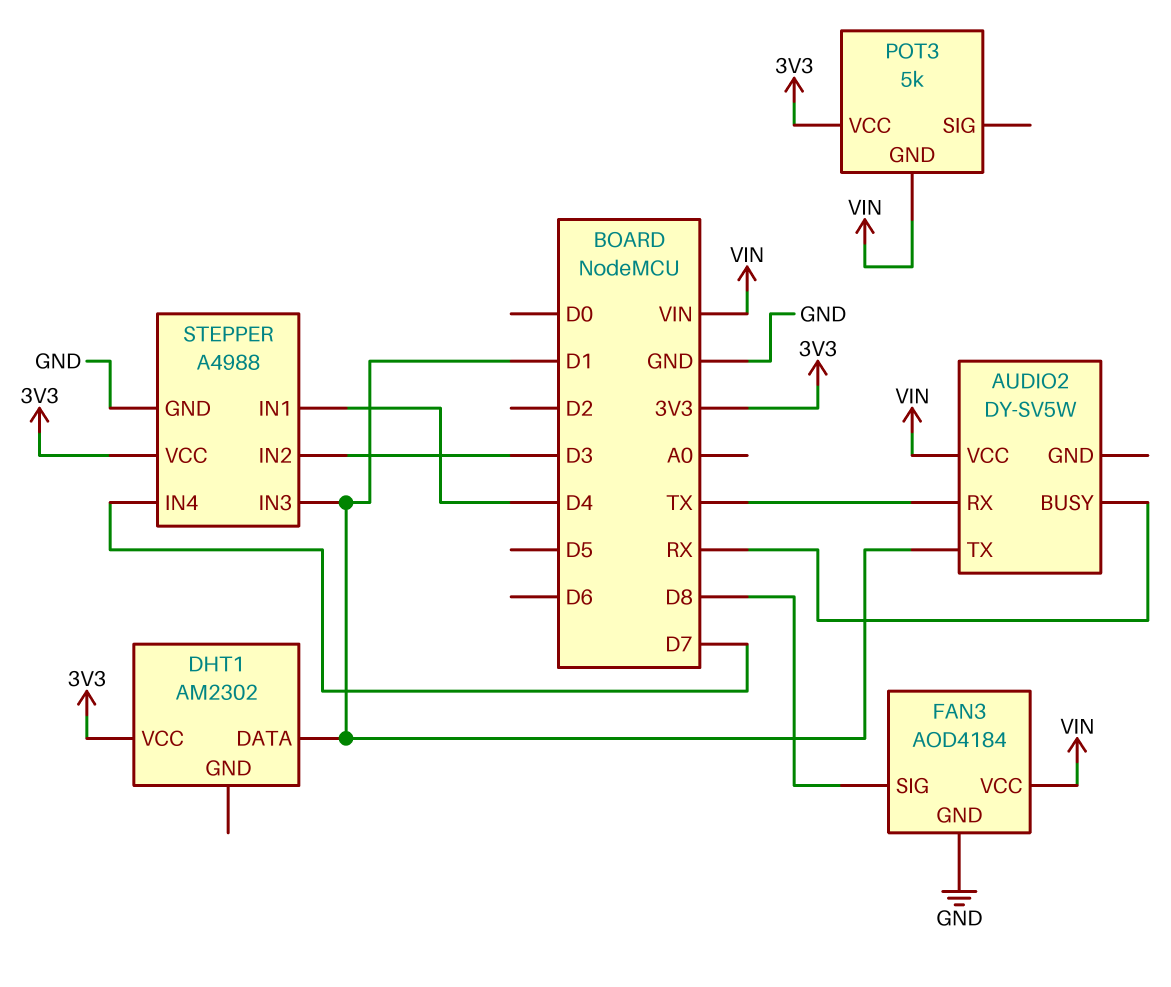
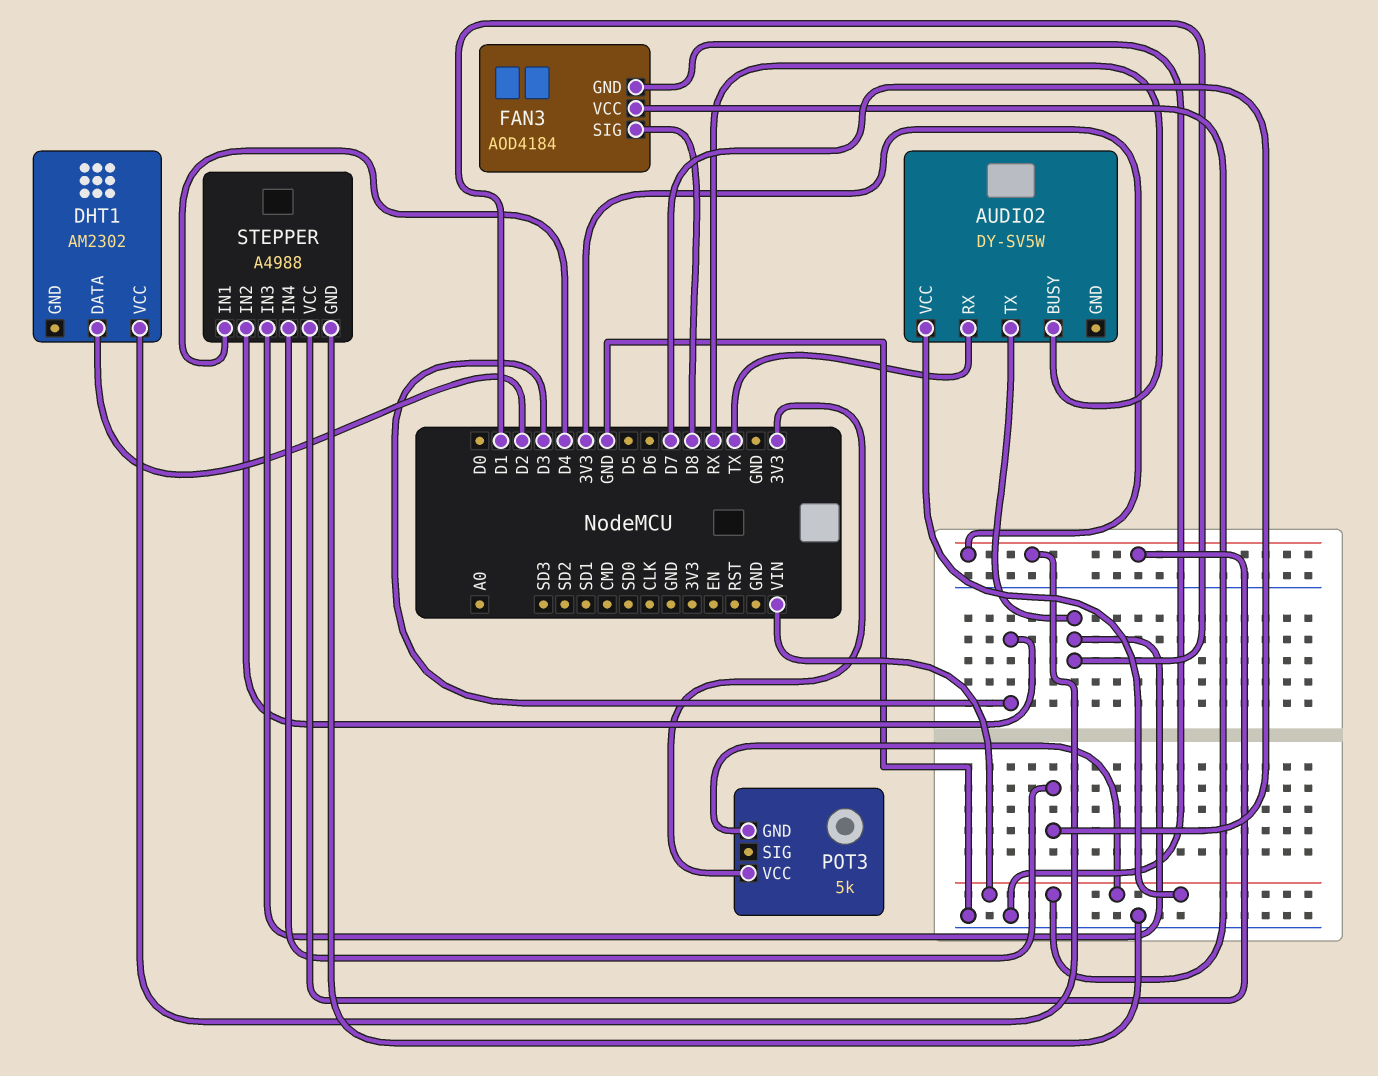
DHT1 pin DATA: D1 -> D2

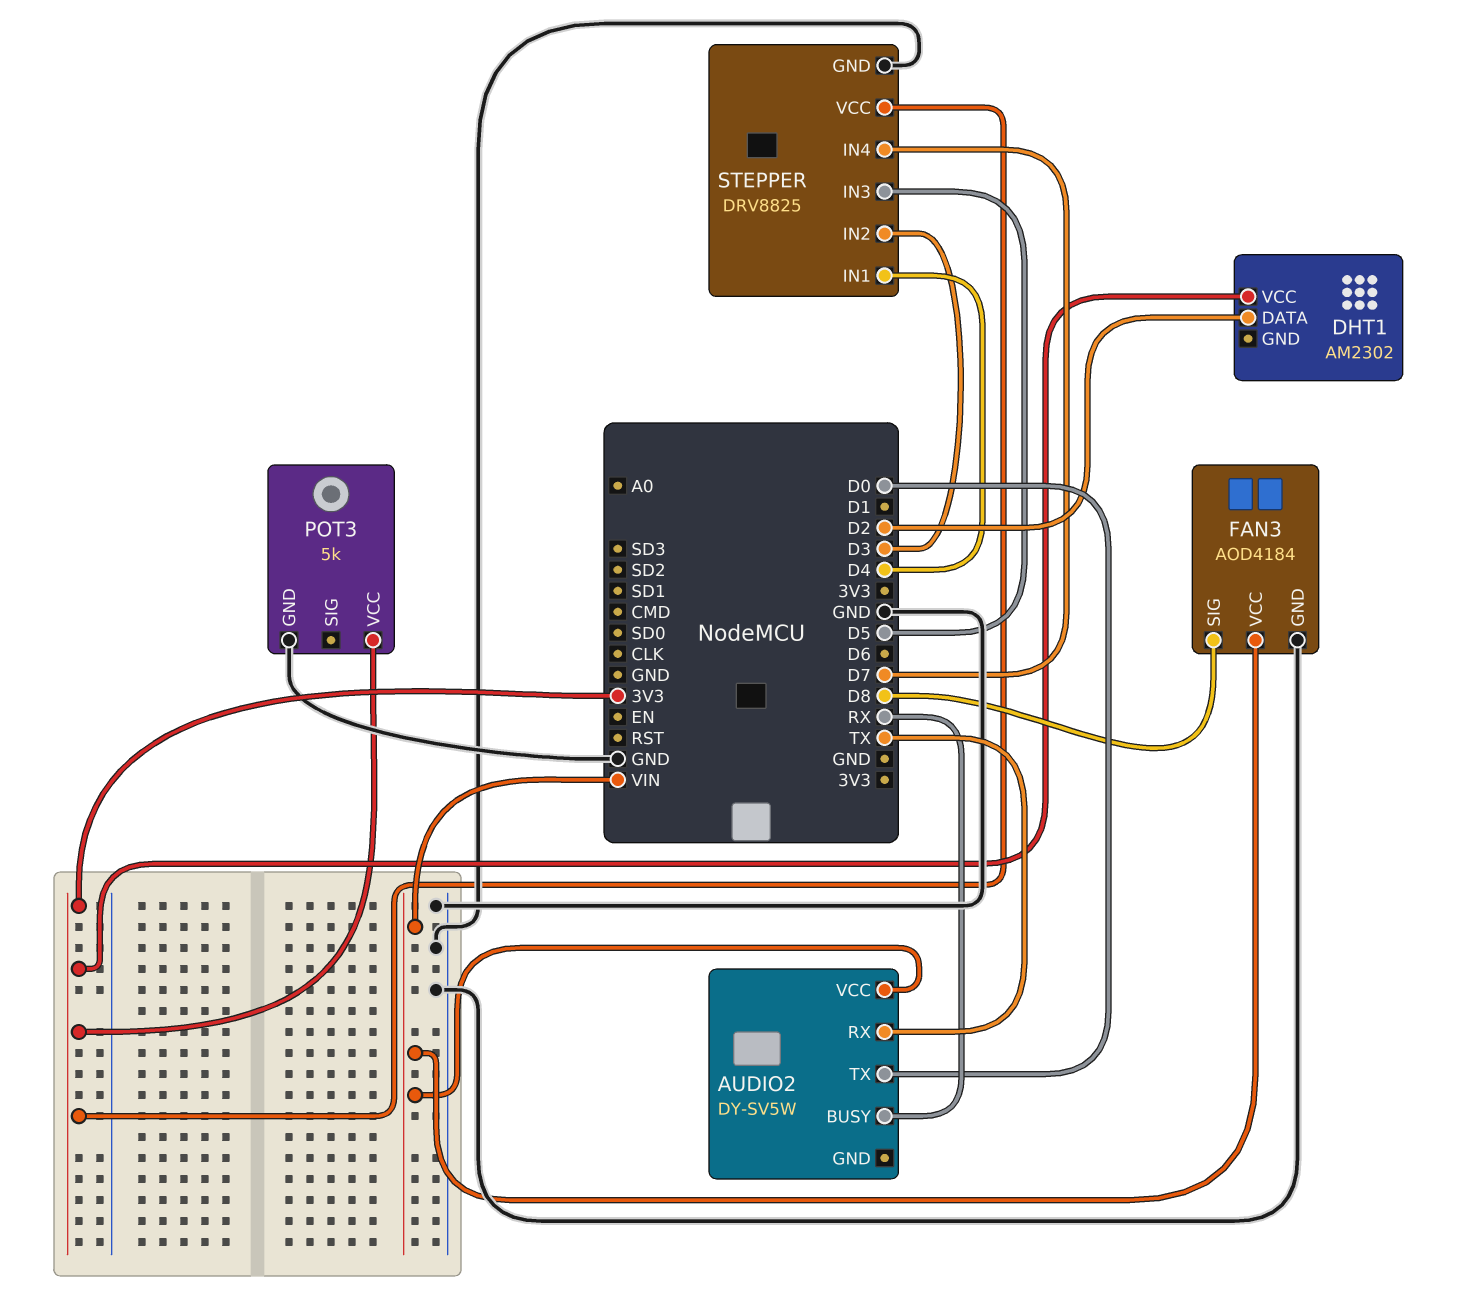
AUDIO2 pin TX: D1 -> D0
POT3 pin GND: VIN -> GND
STEPPER: A4988 -> DRV8825
STEPPER pin IN3: D1 -> D5

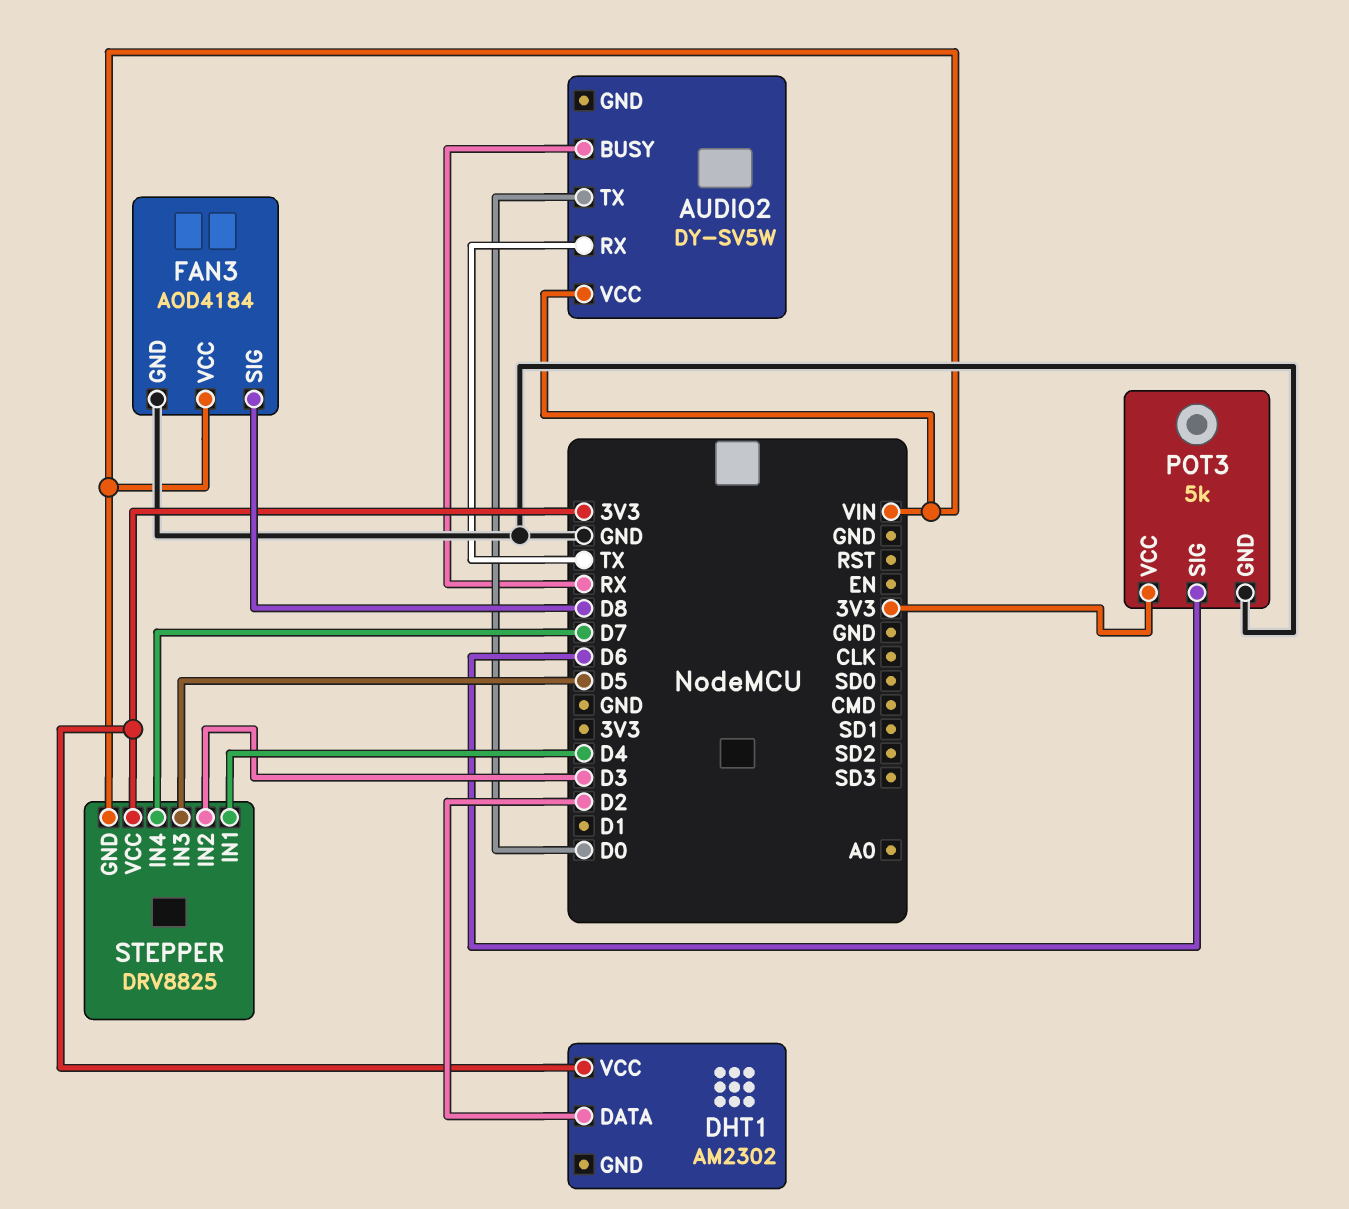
POT3 pin SIG: none -> D6
STEPPER pin GND: GND -> VIN

